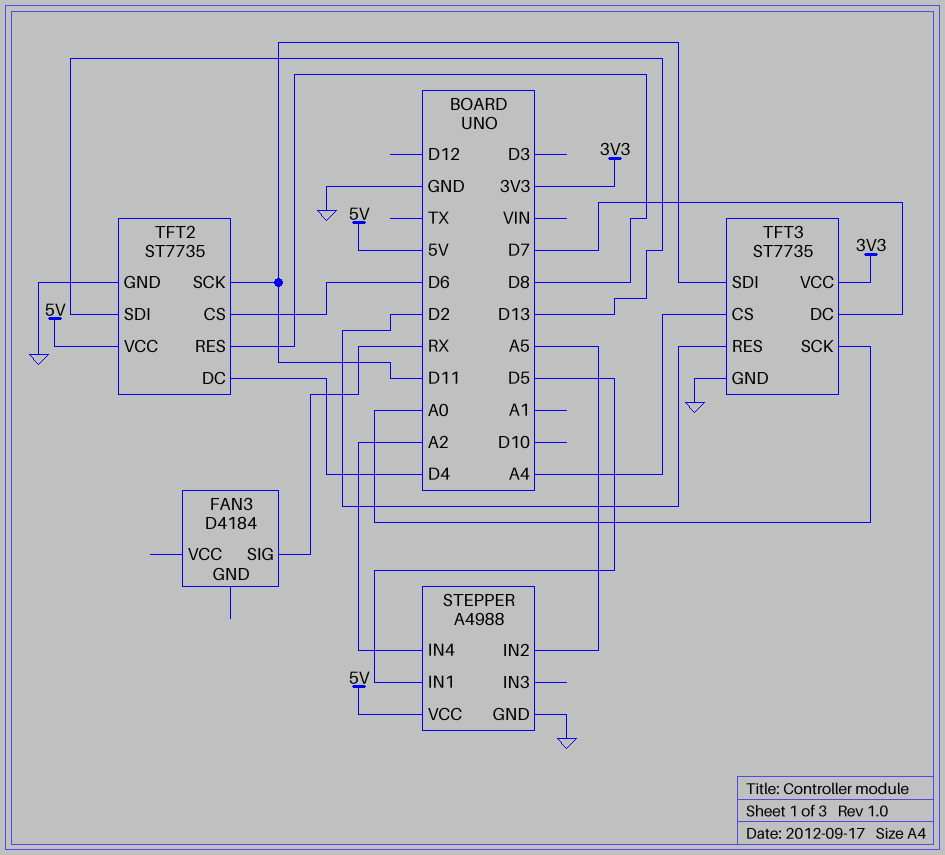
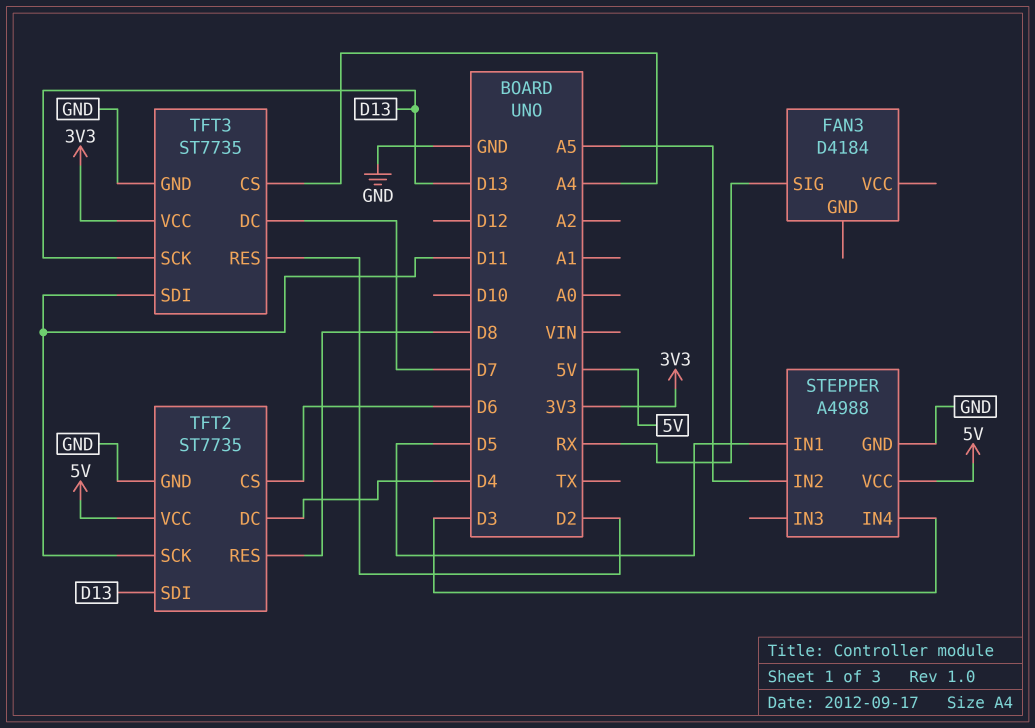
STEPPER pin IN4: A2 -> D3
TFT3 pin SCK: A0 -> D13

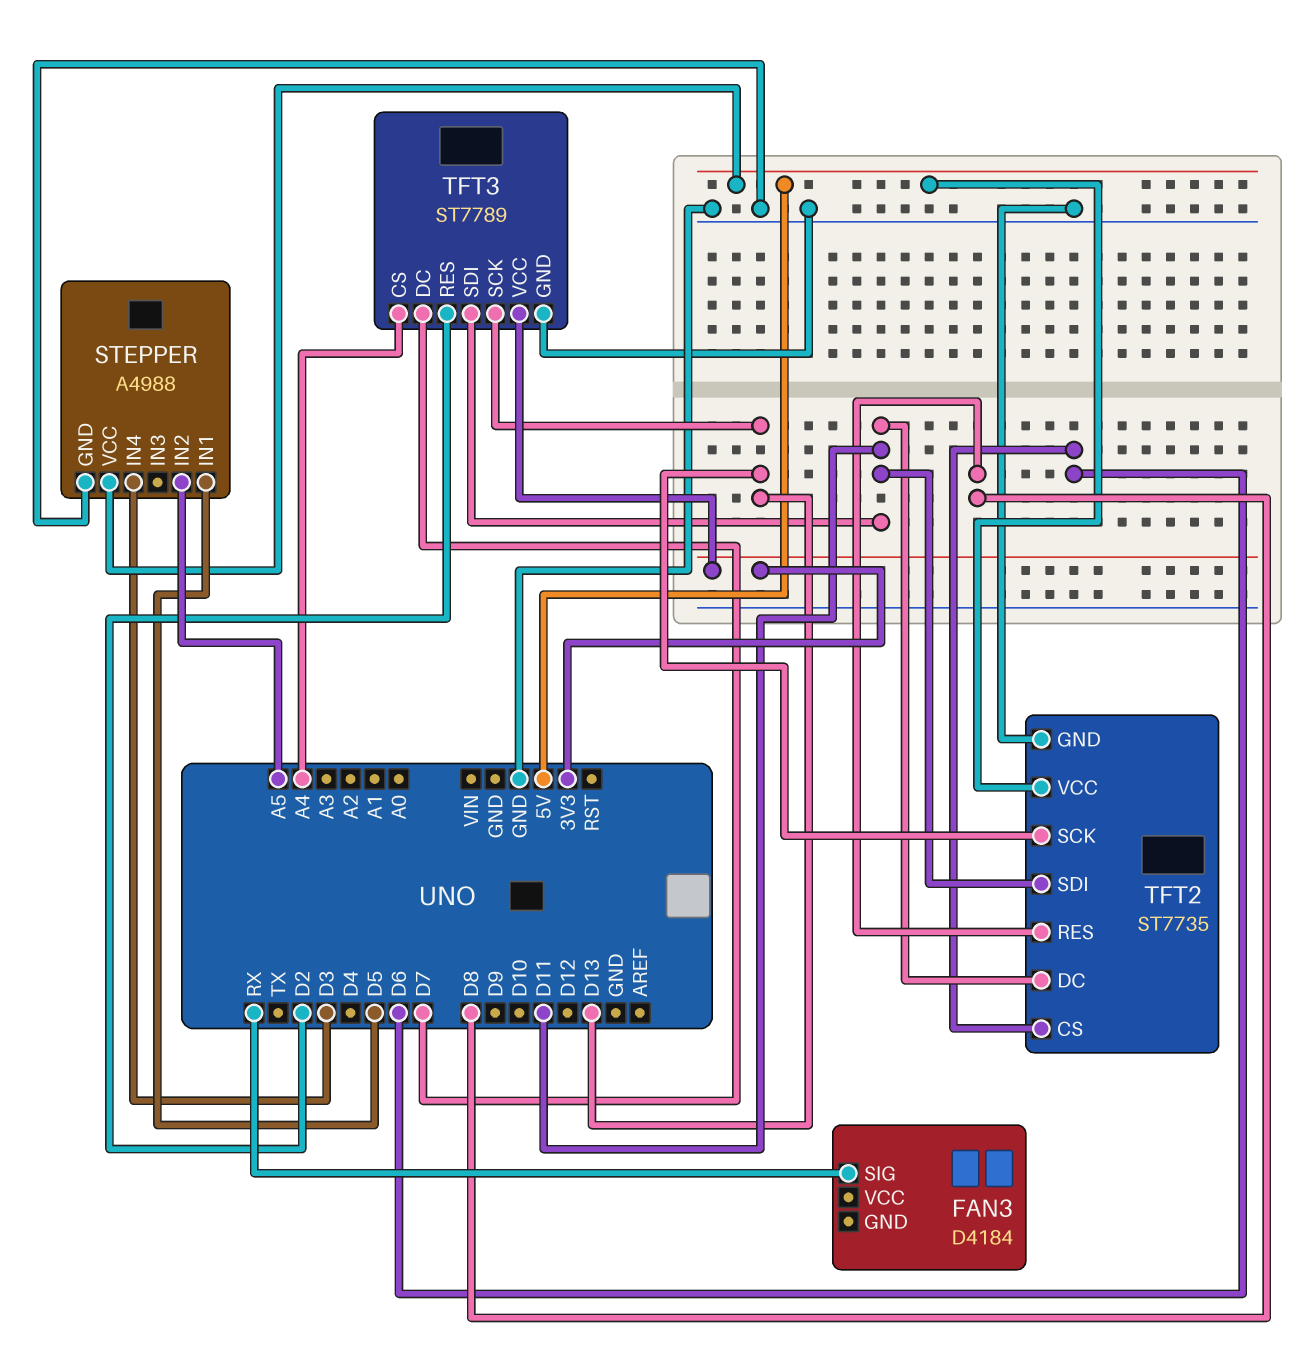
TFT2 pin DC: D4 -> D11
TFT2 pin SCK: D11 -> D13
TFT2 pin SDI: D13 -> D11
TFT3: ST7735 -> ST7789

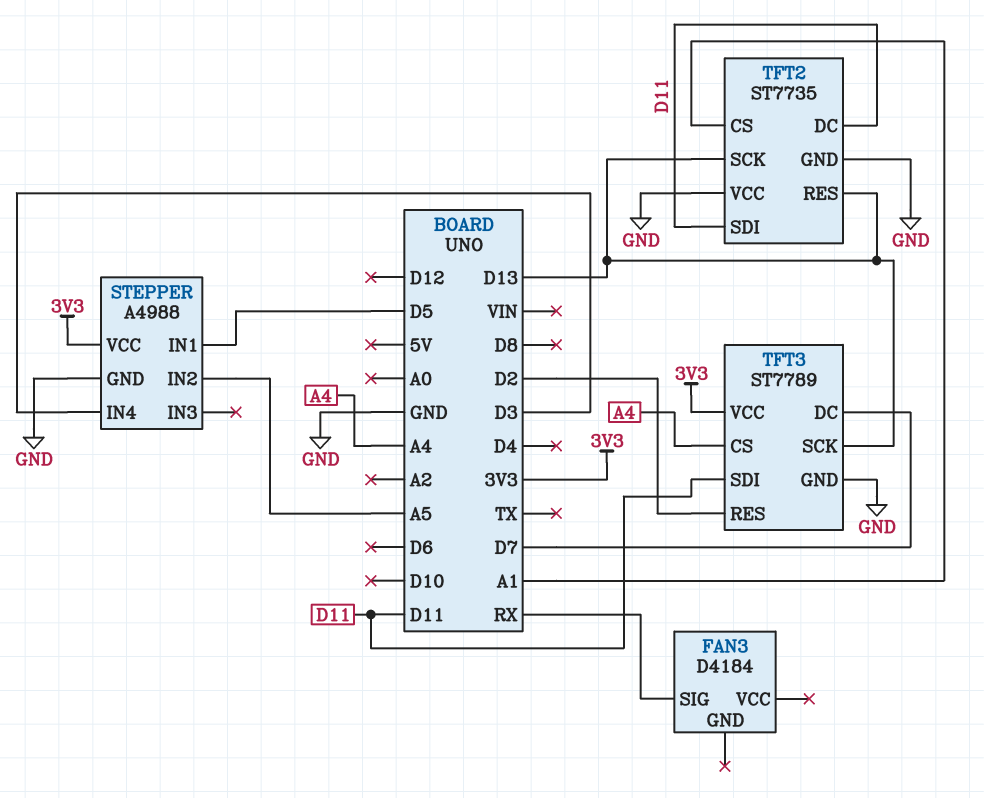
STEPPER pin VCC: 5V -> 3V3
TFT2 pin CS: D6 -> A1
TFT2 pin RES: D8 -> D13
TFT2 pin VCC: 5V -> GND

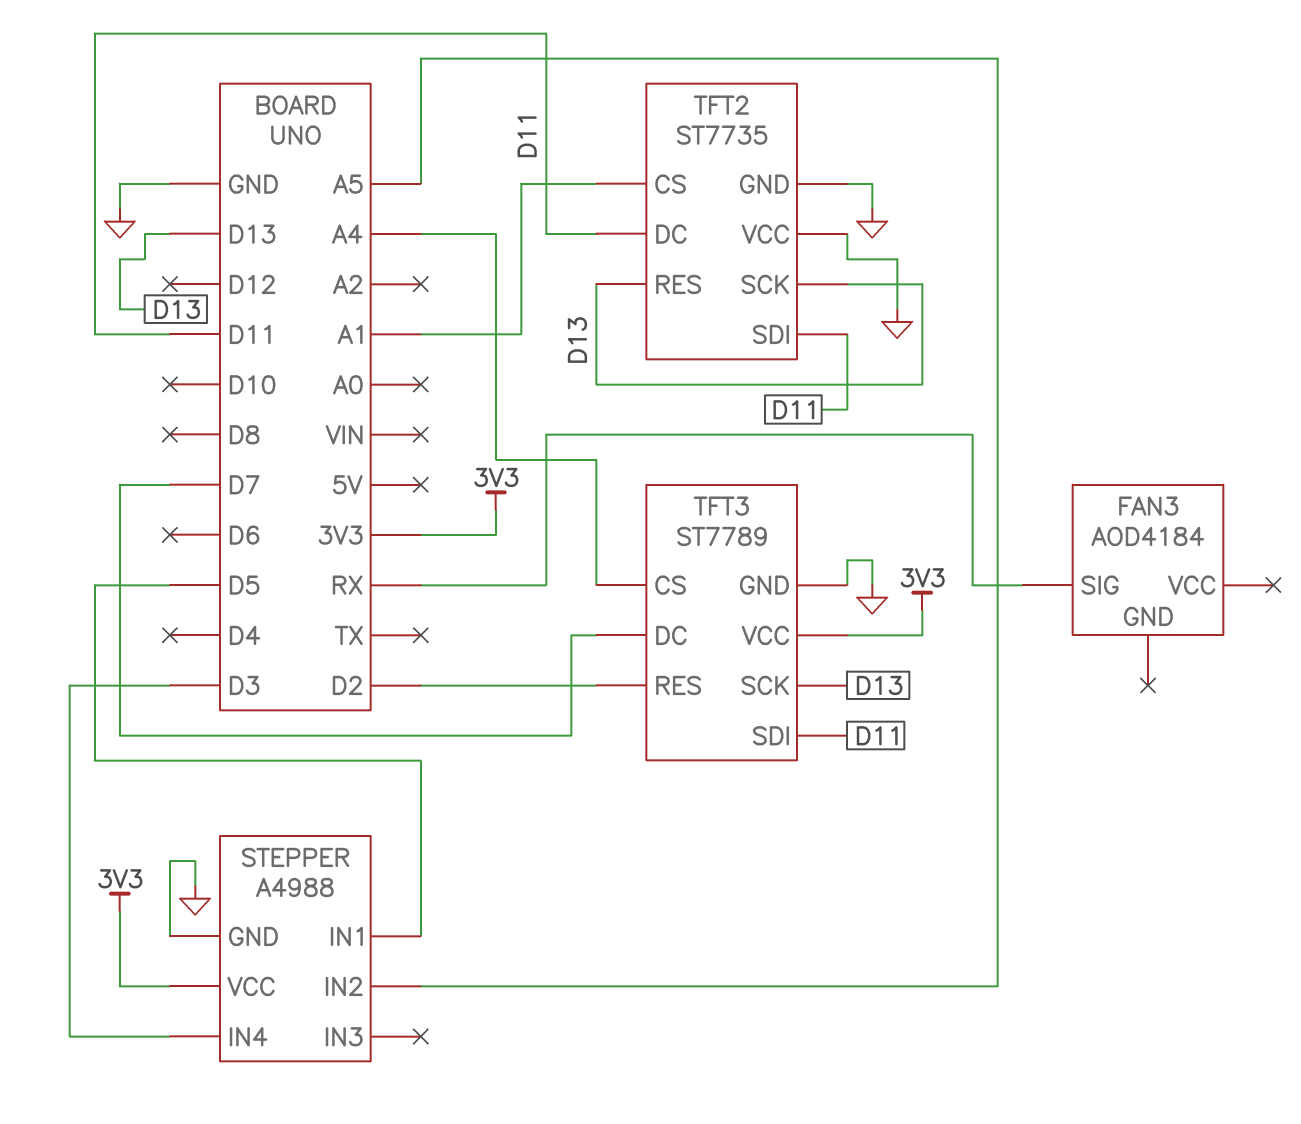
FAN3: D4184 -> AOD4184

